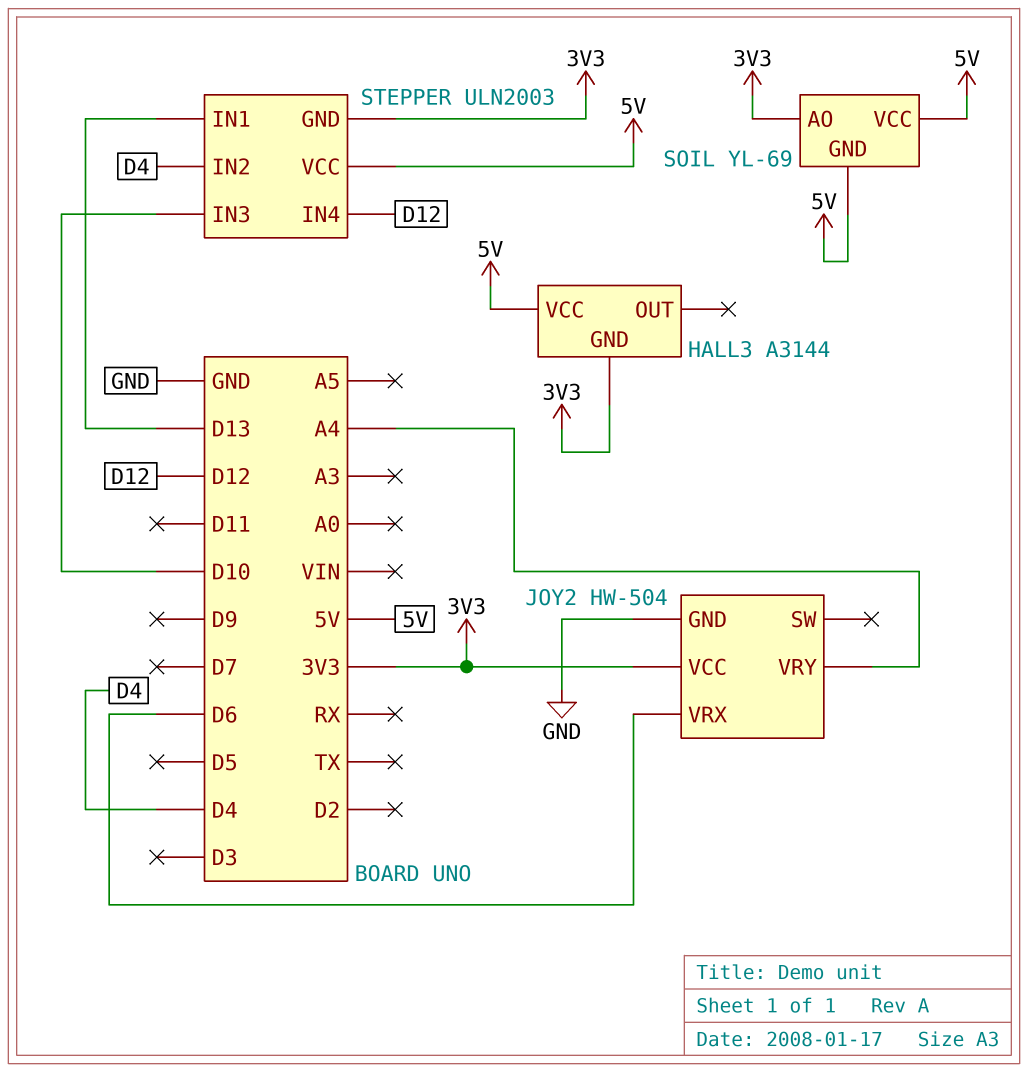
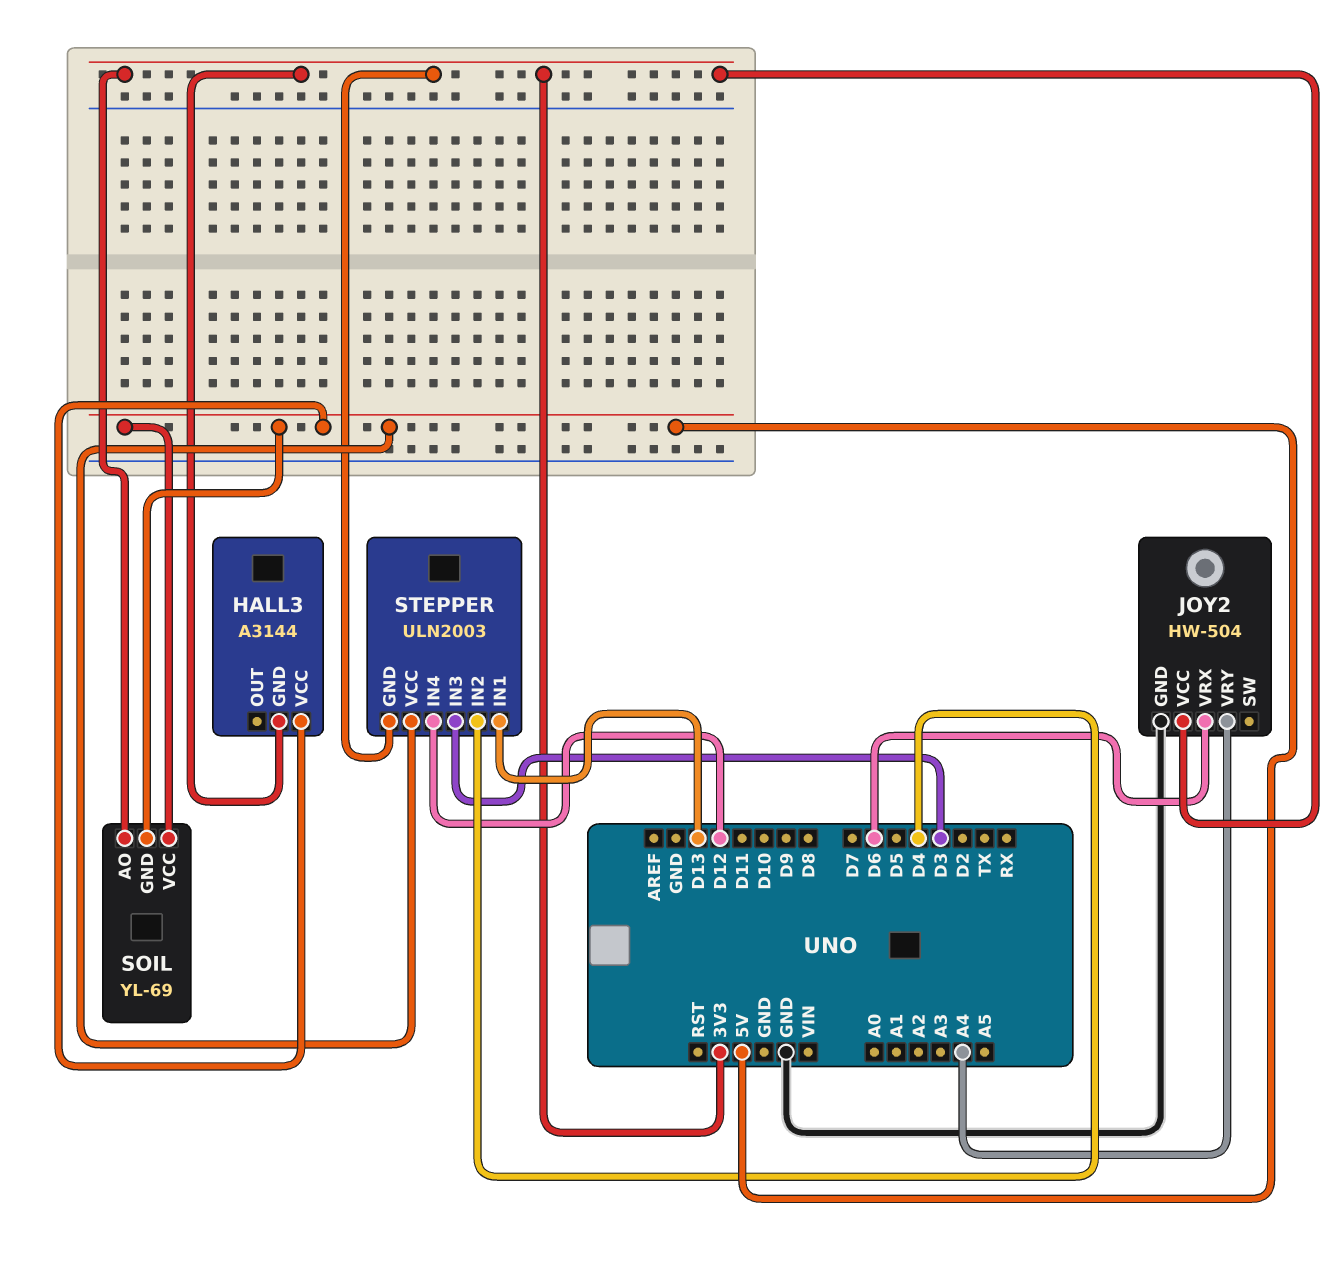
STEPPER pin IN3: D10 -> D3

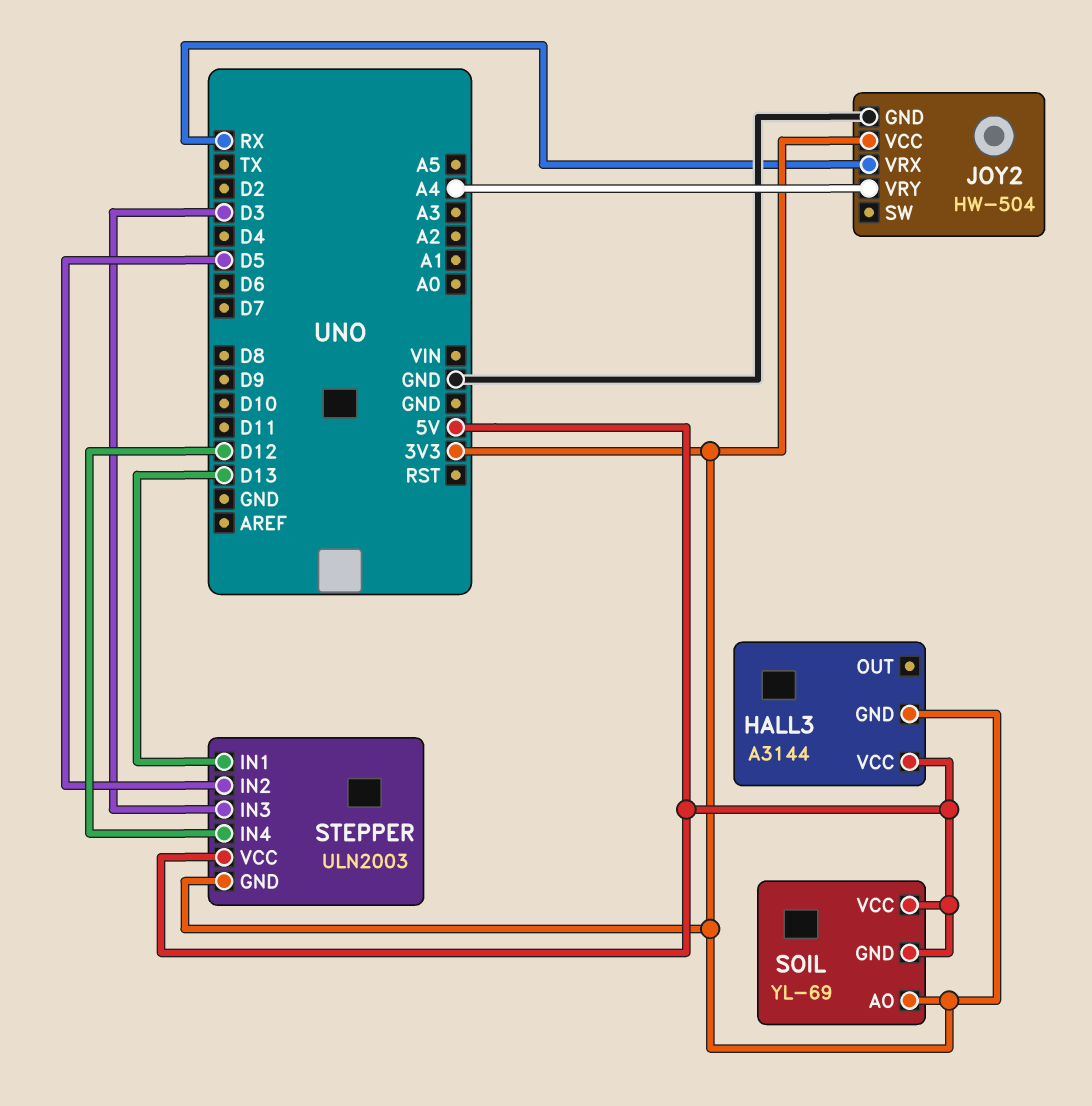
JOY2 pin VRX: D6 -> RX
STEPPER pin IN2: D4 -> D5

